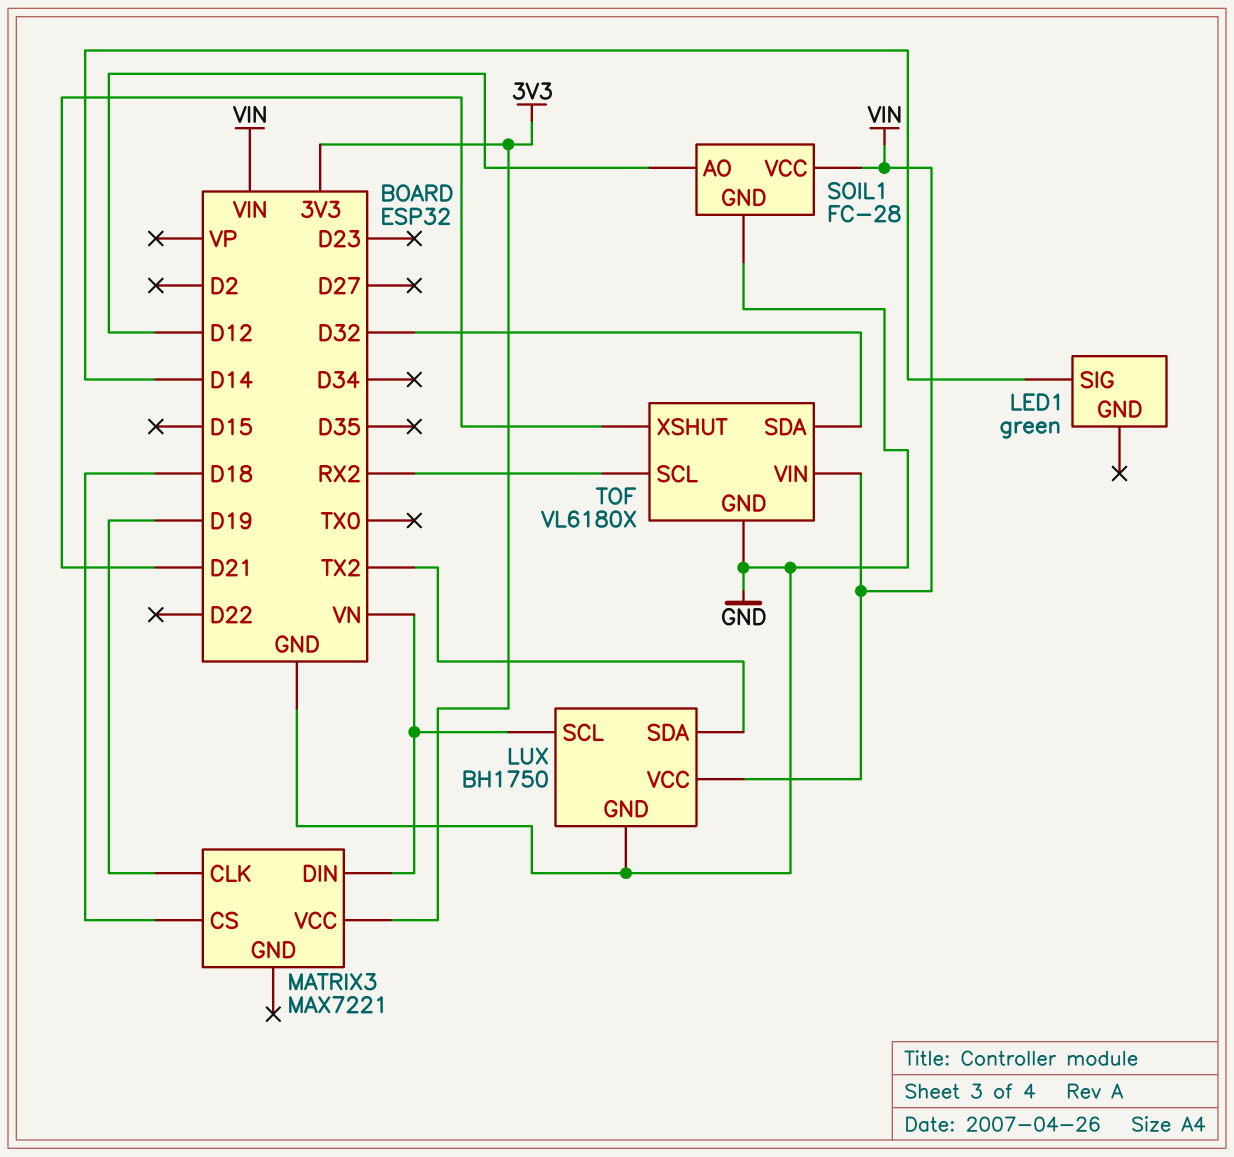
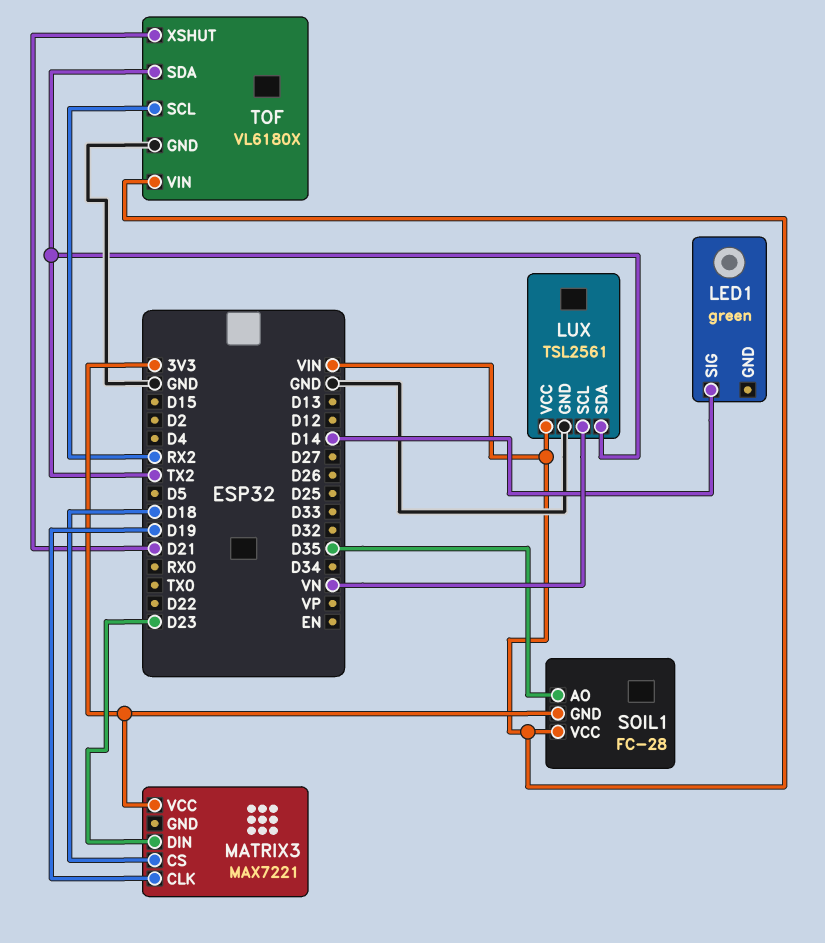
LUX: BH1750 -> TSL2561
MATRIX3 pin DIN: VN -> D23
SOIL1 pin AO: D12 -> D35
SOIL1 pin GND: GND -> 3V3
TOF pin SDA: D32 -> TX2

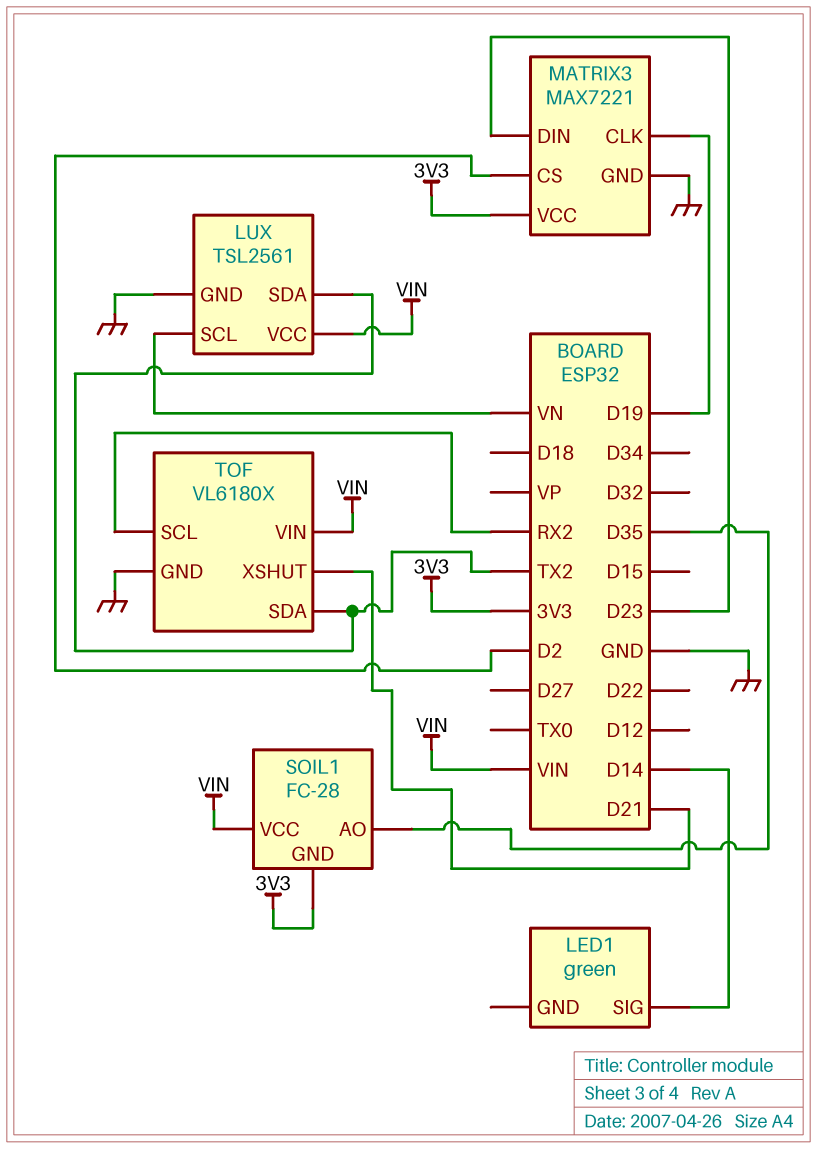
MATRIX3 pin CS: D18 -> D2
MATRIX3 pin GND: none -> GND

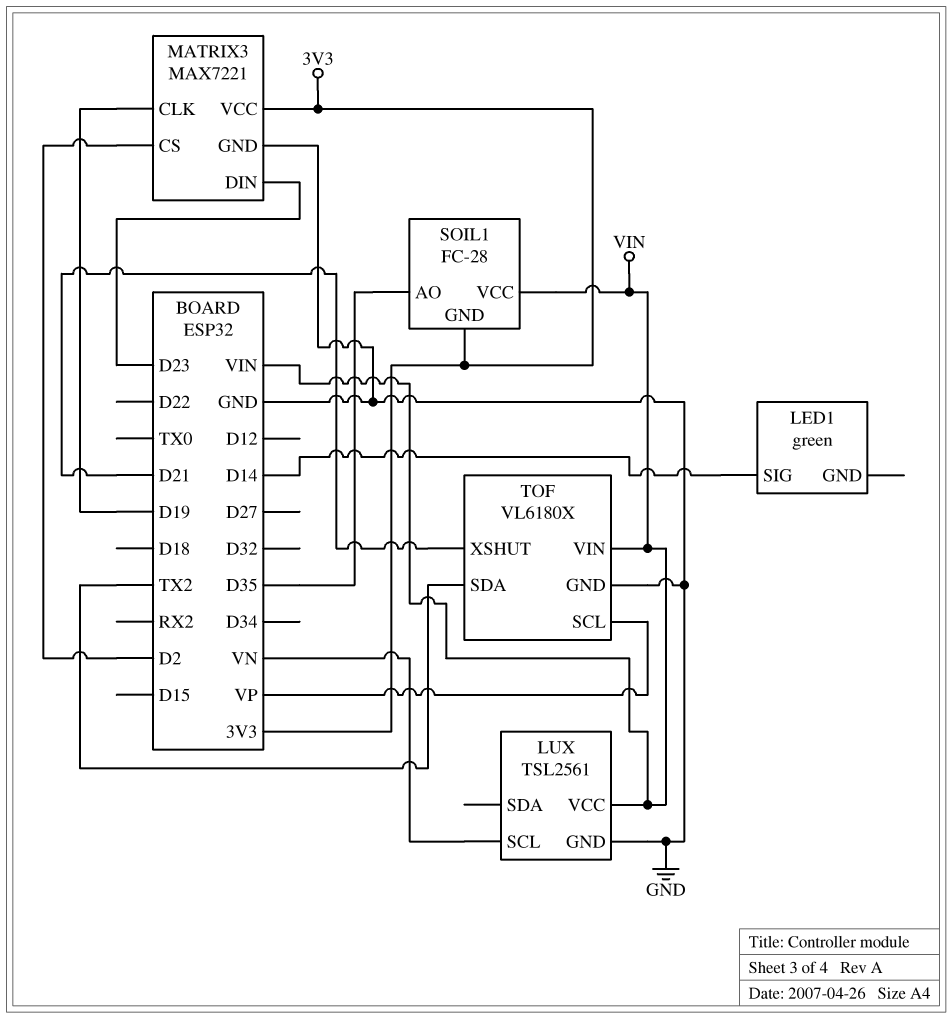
LUX pin SDA: TX2 -> none
TOF pin SCL: RX2 -> VP

